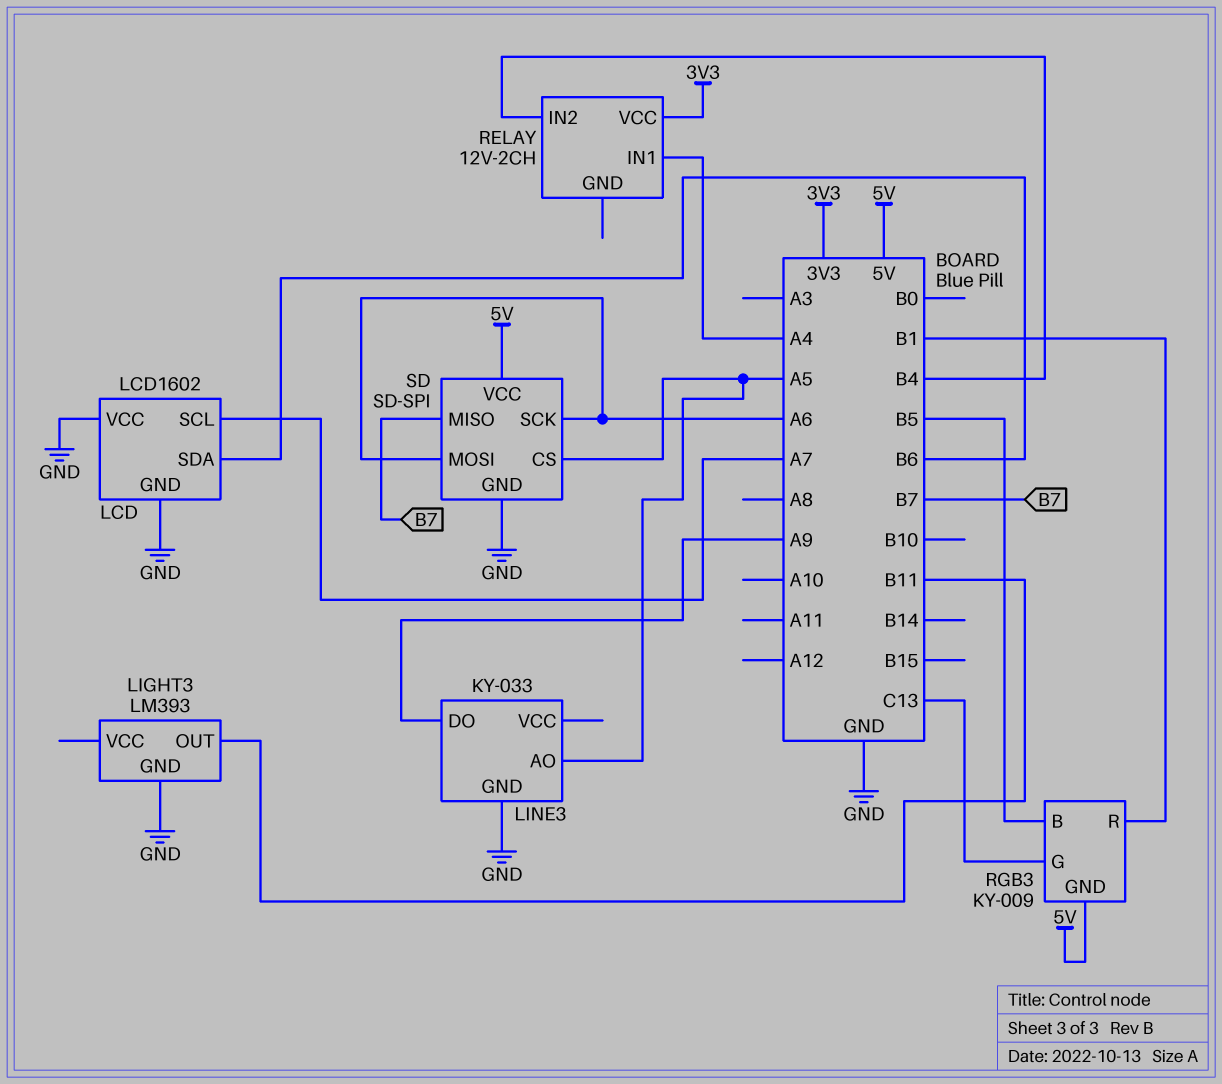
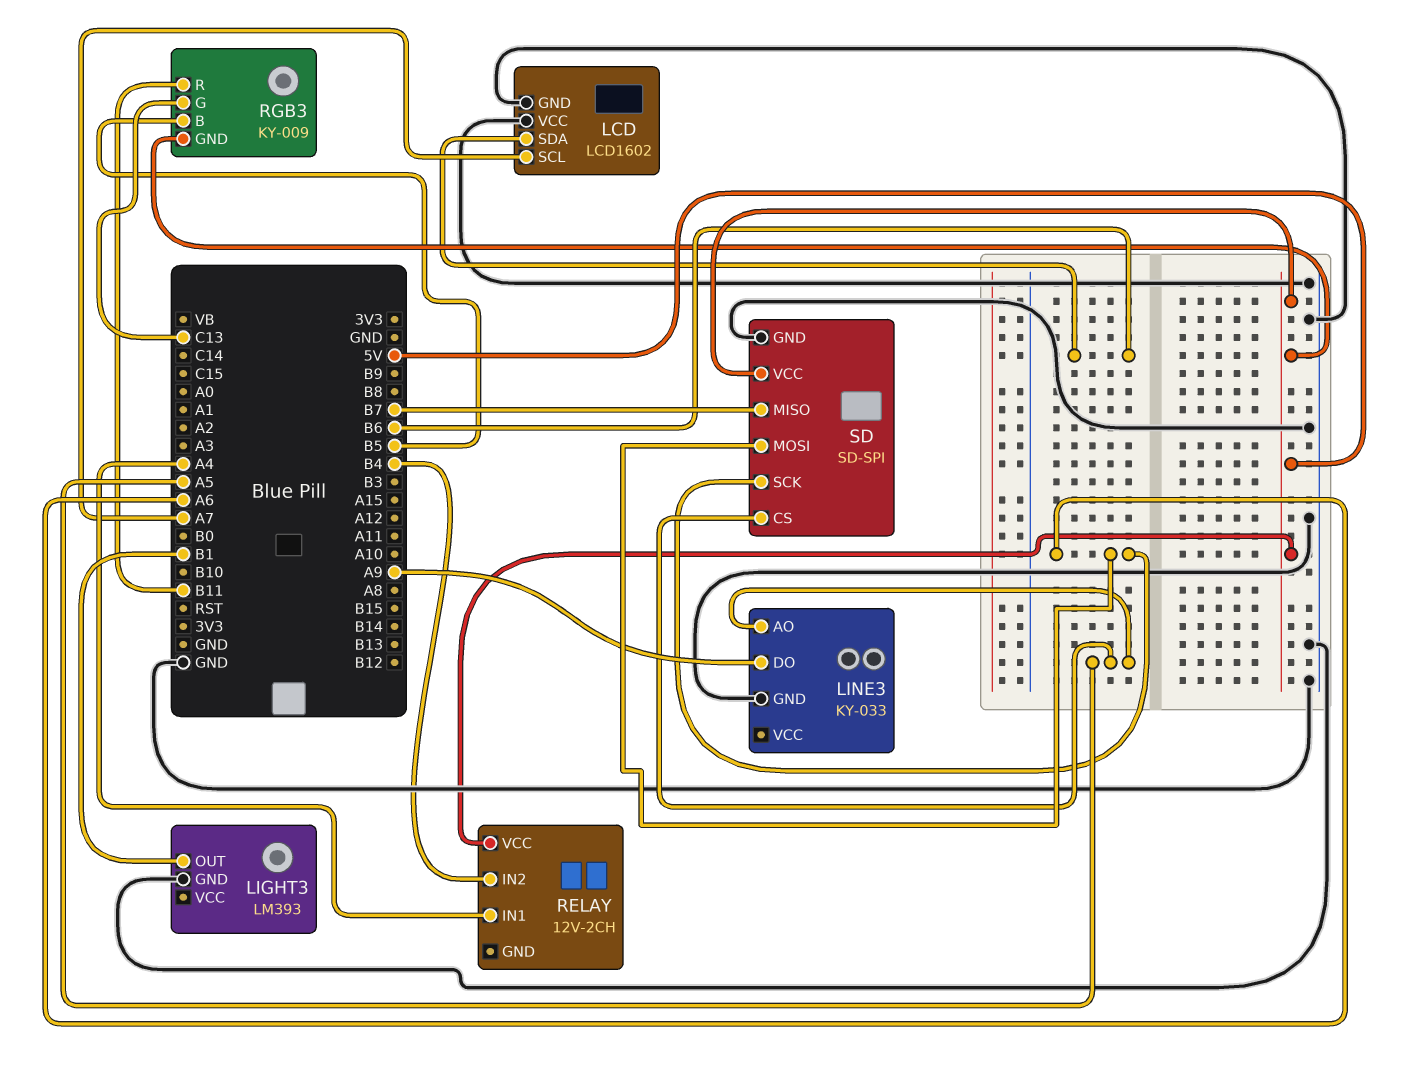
LIGHT3 pin OUT: B11 -> B1
RELAY pin VCC: 3V3 -> 5V
RGB3 pin R: B1 -> B11

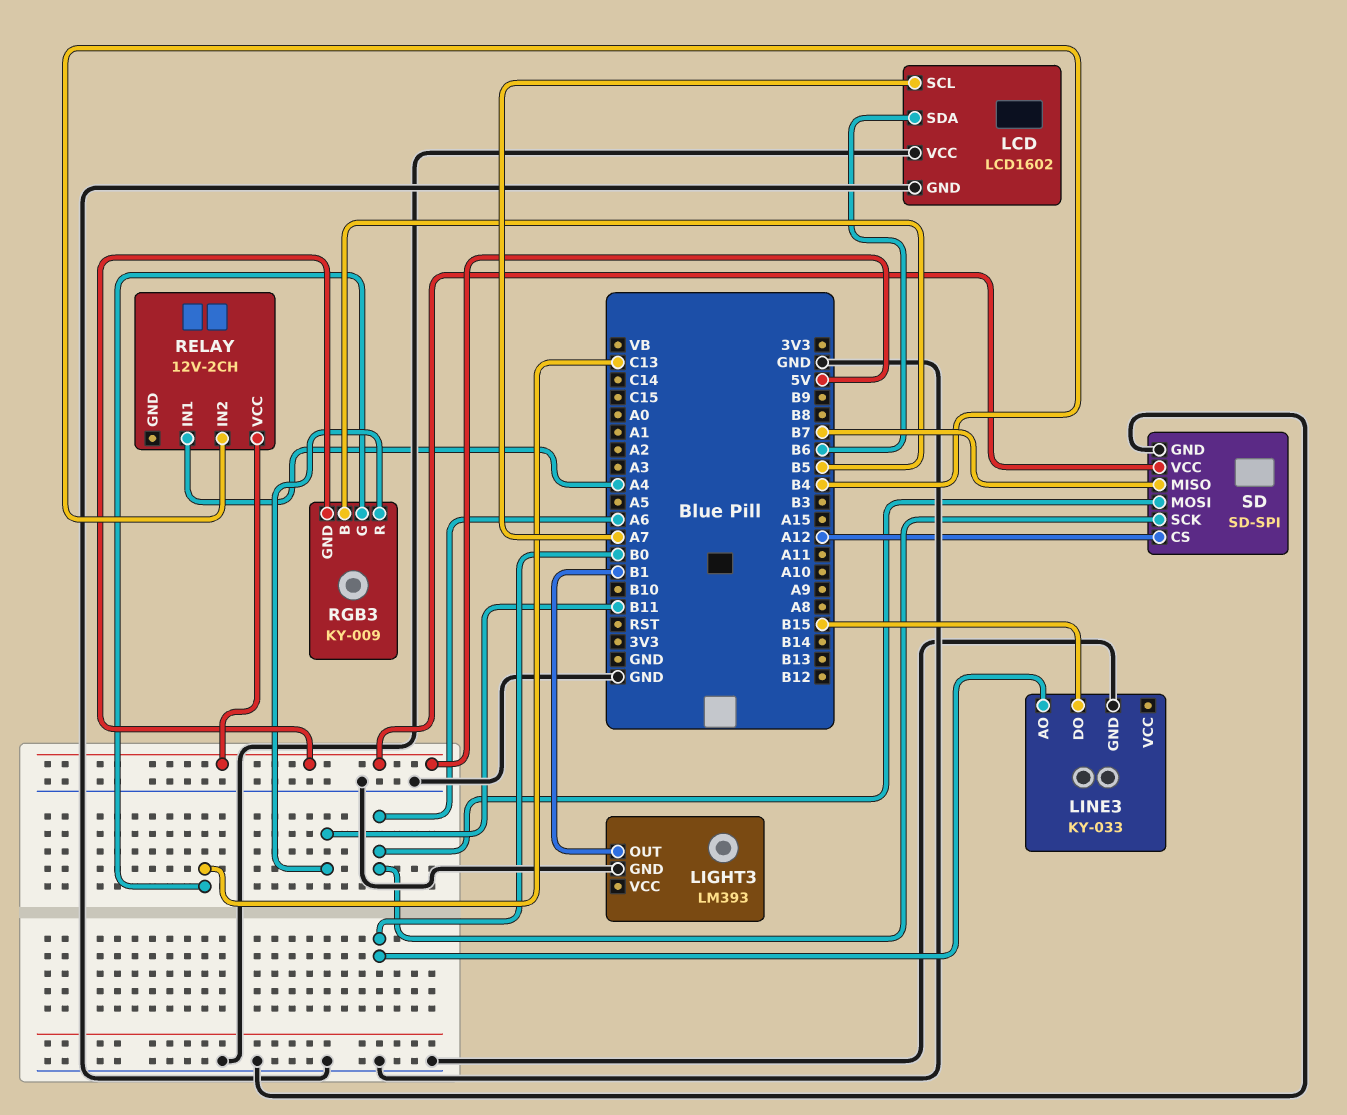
LINE3 pin AO: A5 -> B0
LINE3 pin DO: A9 -> B15
SD pin CS: A5 -> A12

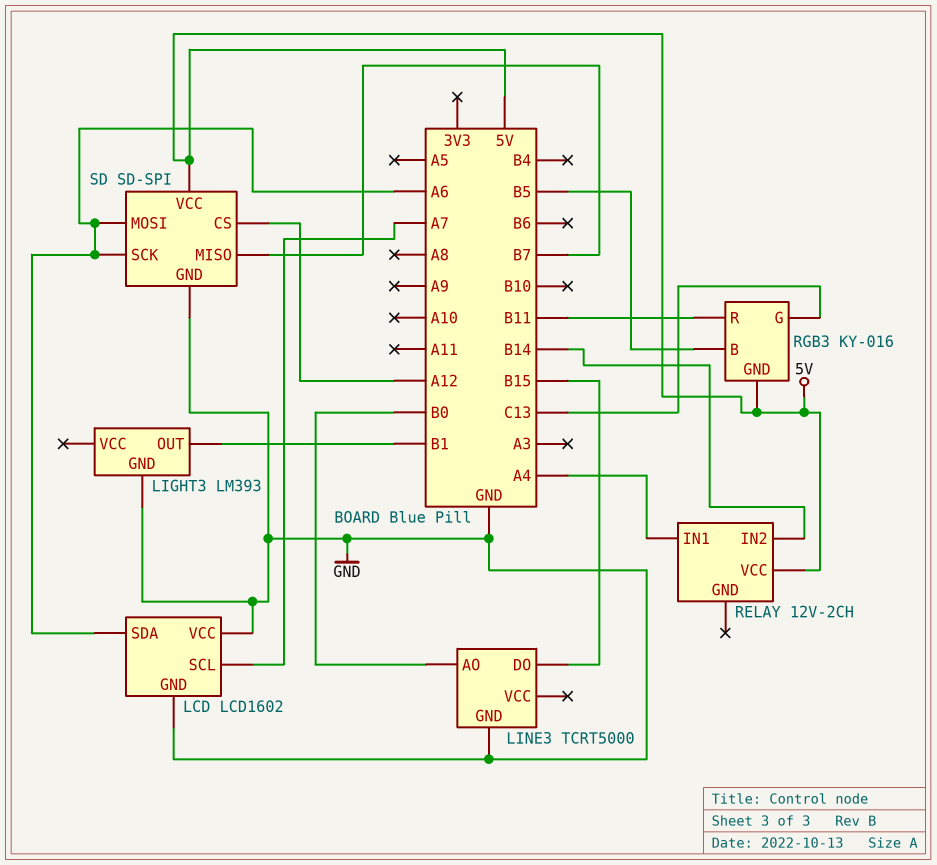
LCD pin SDA: B6 -> A6
LINE3: KY-033 -> TCRT5000
RELAY pin IN2: B4 -> B14
RGB3: KY-009 -> KY-016

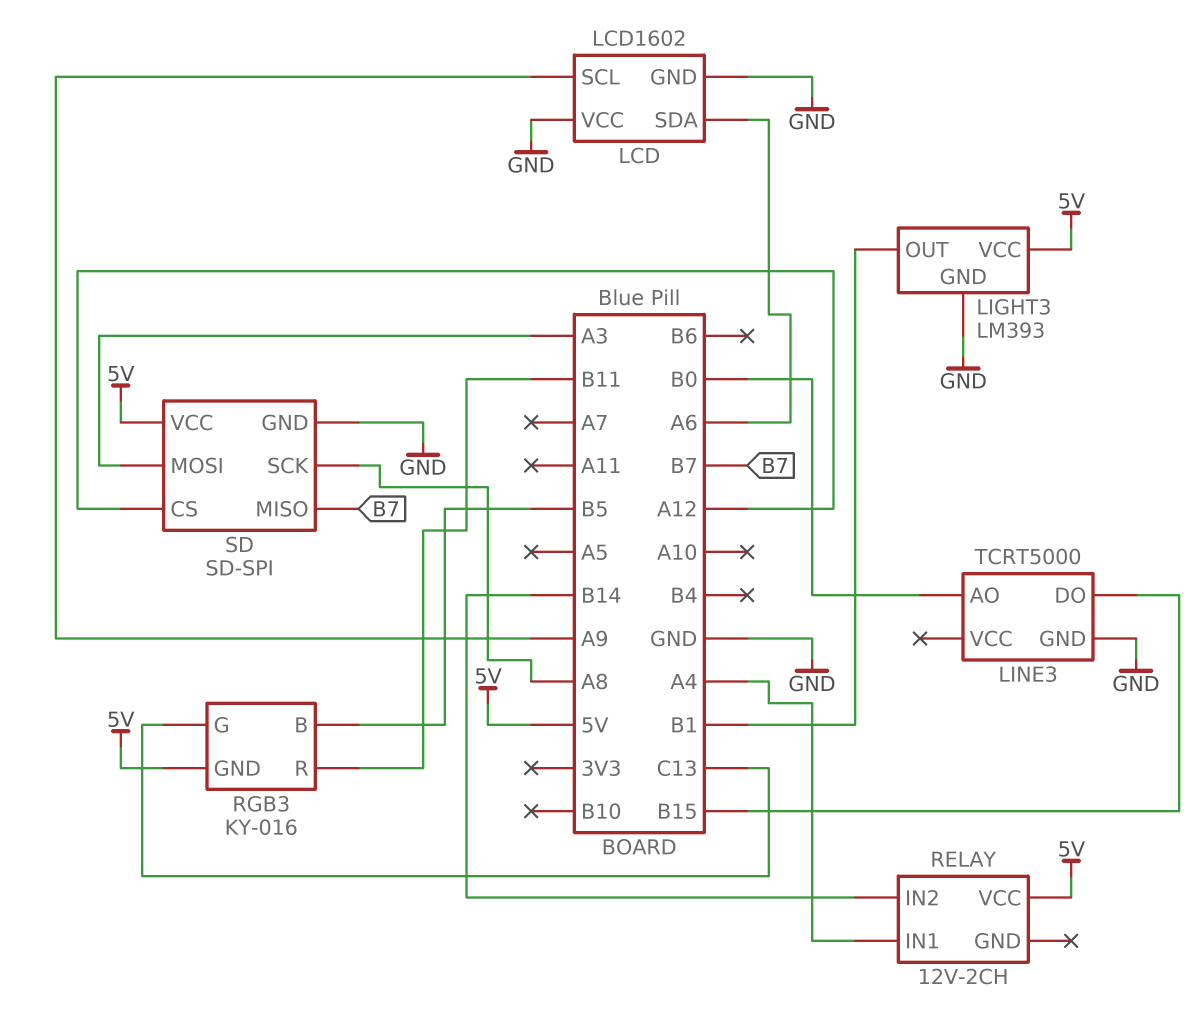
LCD pin SCL: A7 -> A9
LIGHT3 pin VCC: none -> 5V
SD pin MOSI: A6 -> A3
SD pin SCK: A6 -> A8

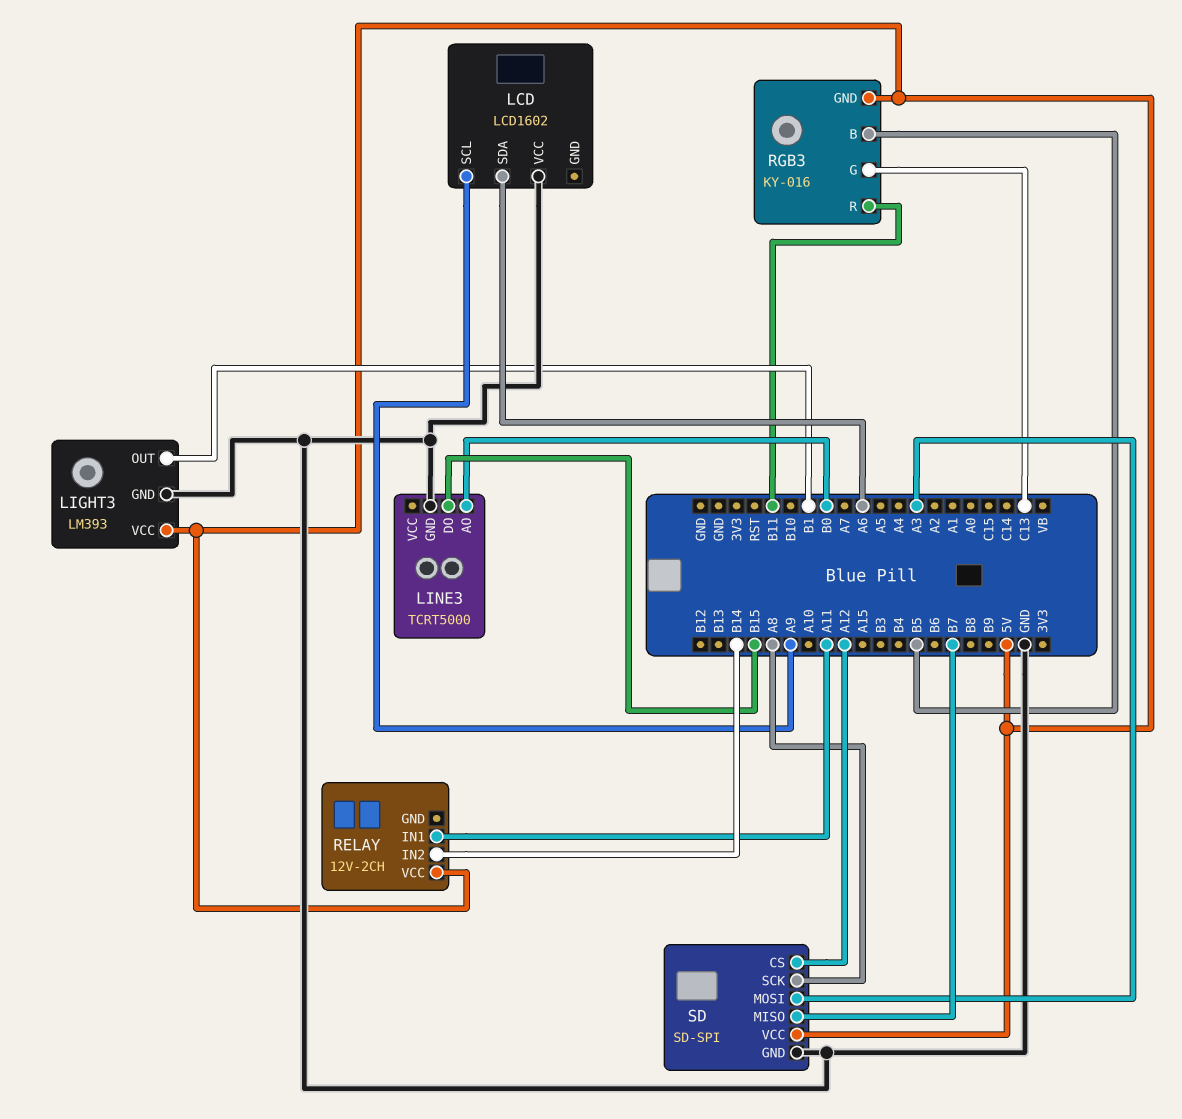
LCD pin GND: GND -> none
RELAY pin IN1: A4 -> A11

